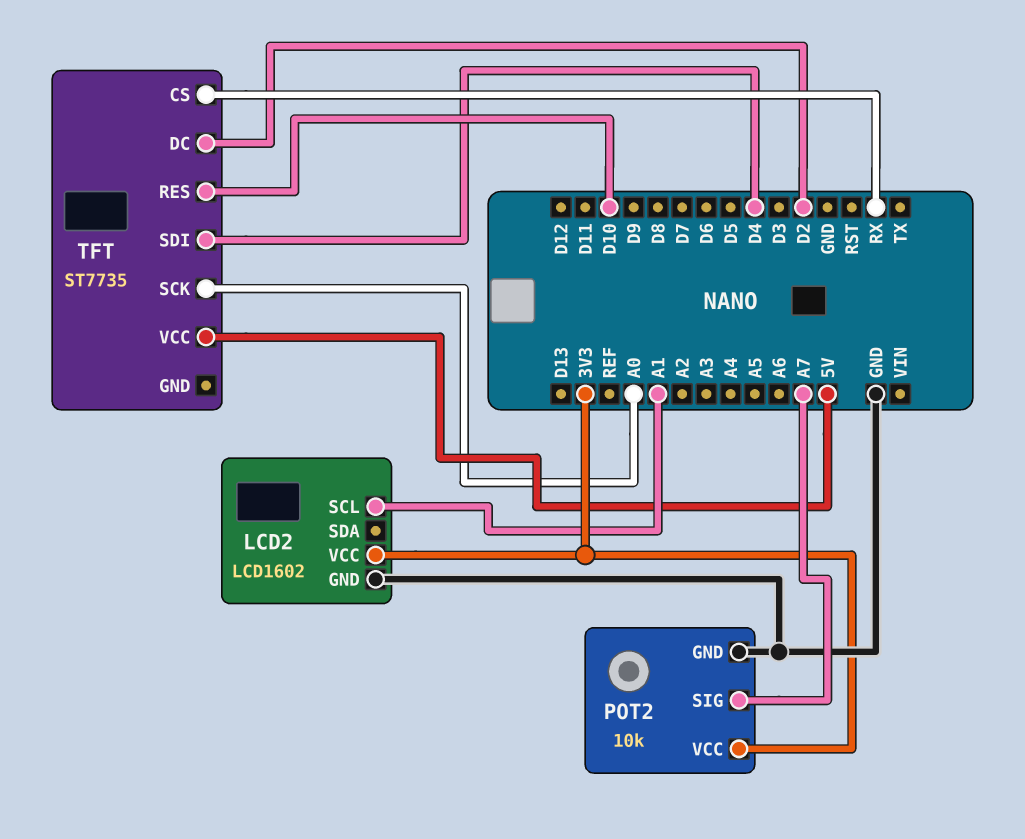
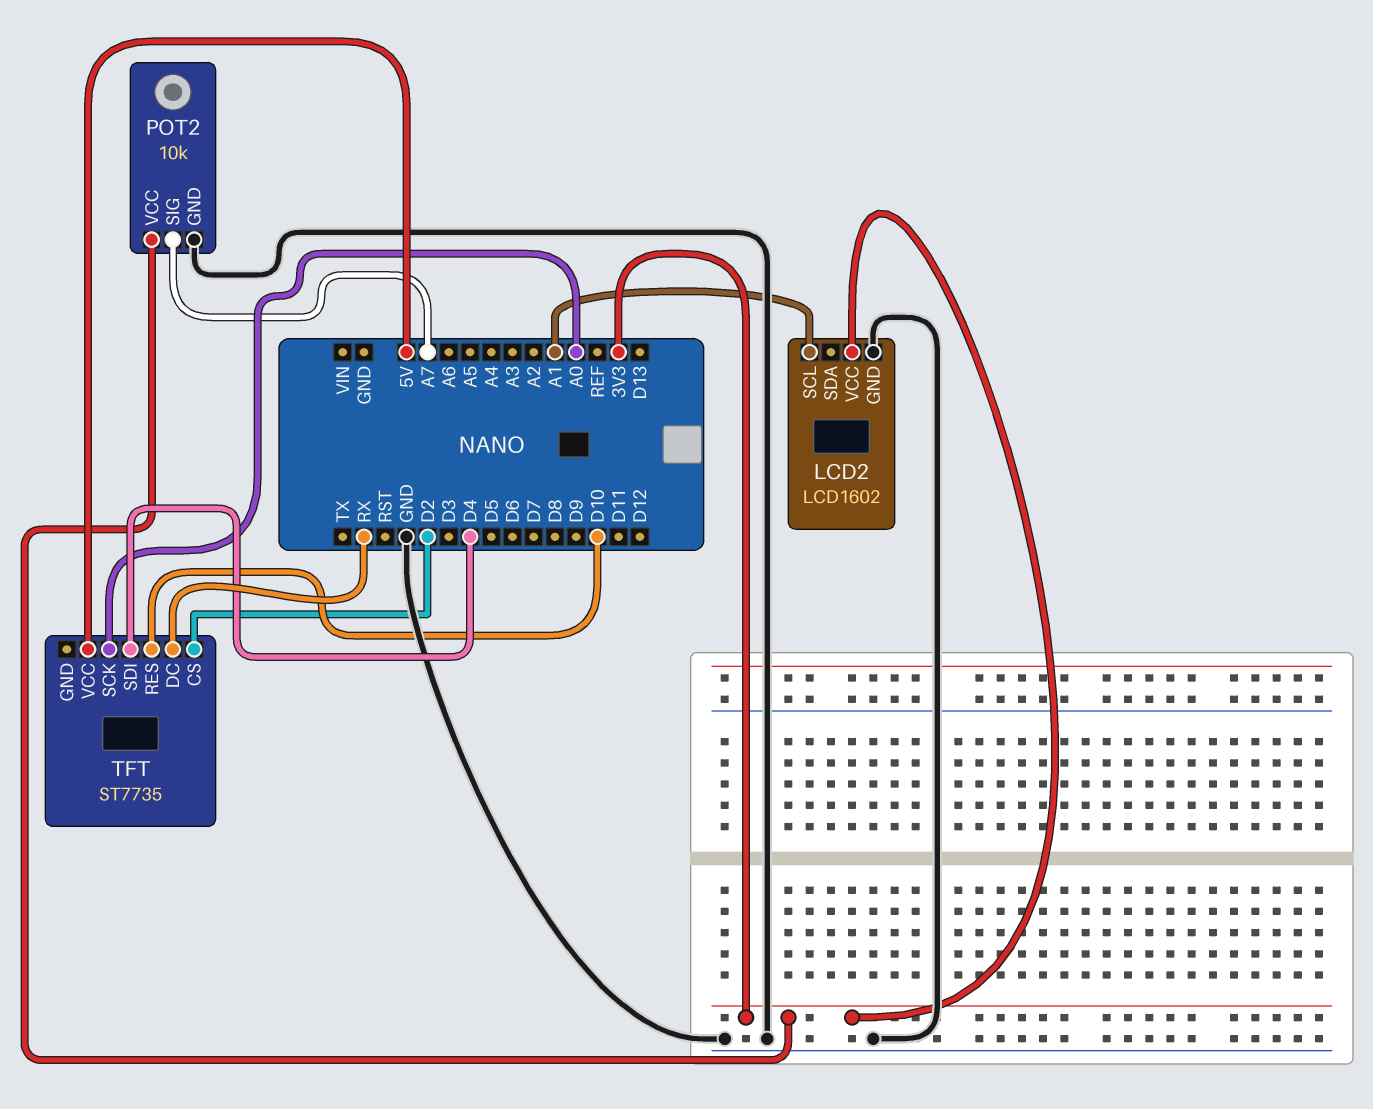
TFT pin CS: RX -> D2
TFT pin DC: D2 -> RX

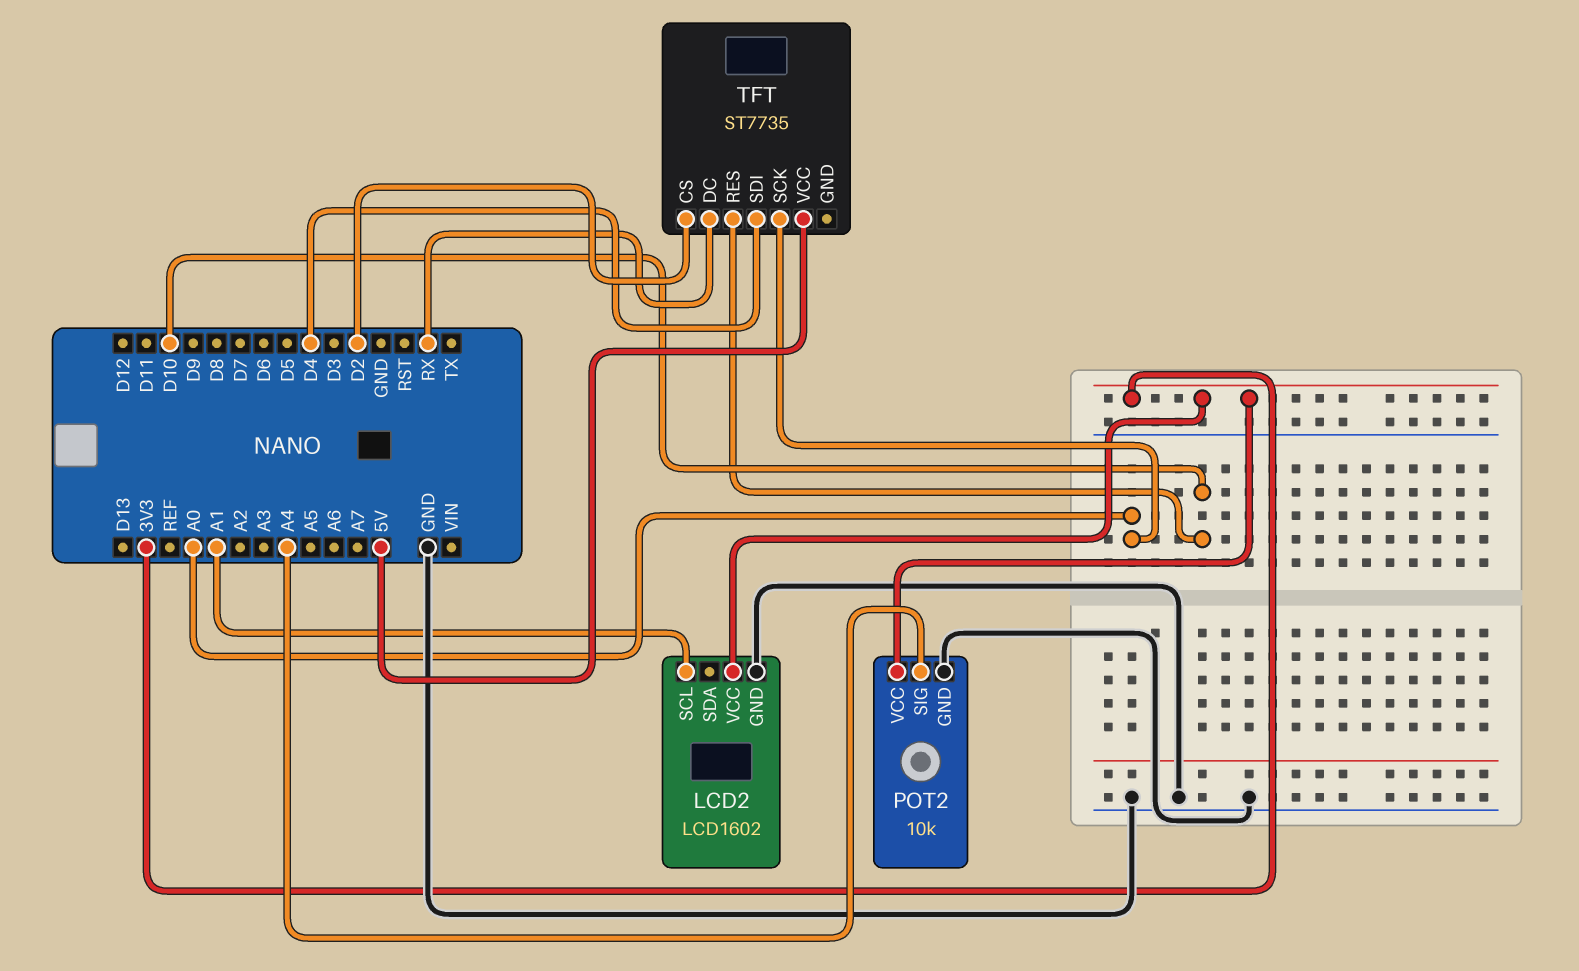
POT2 pin SIG: A7 -> A4

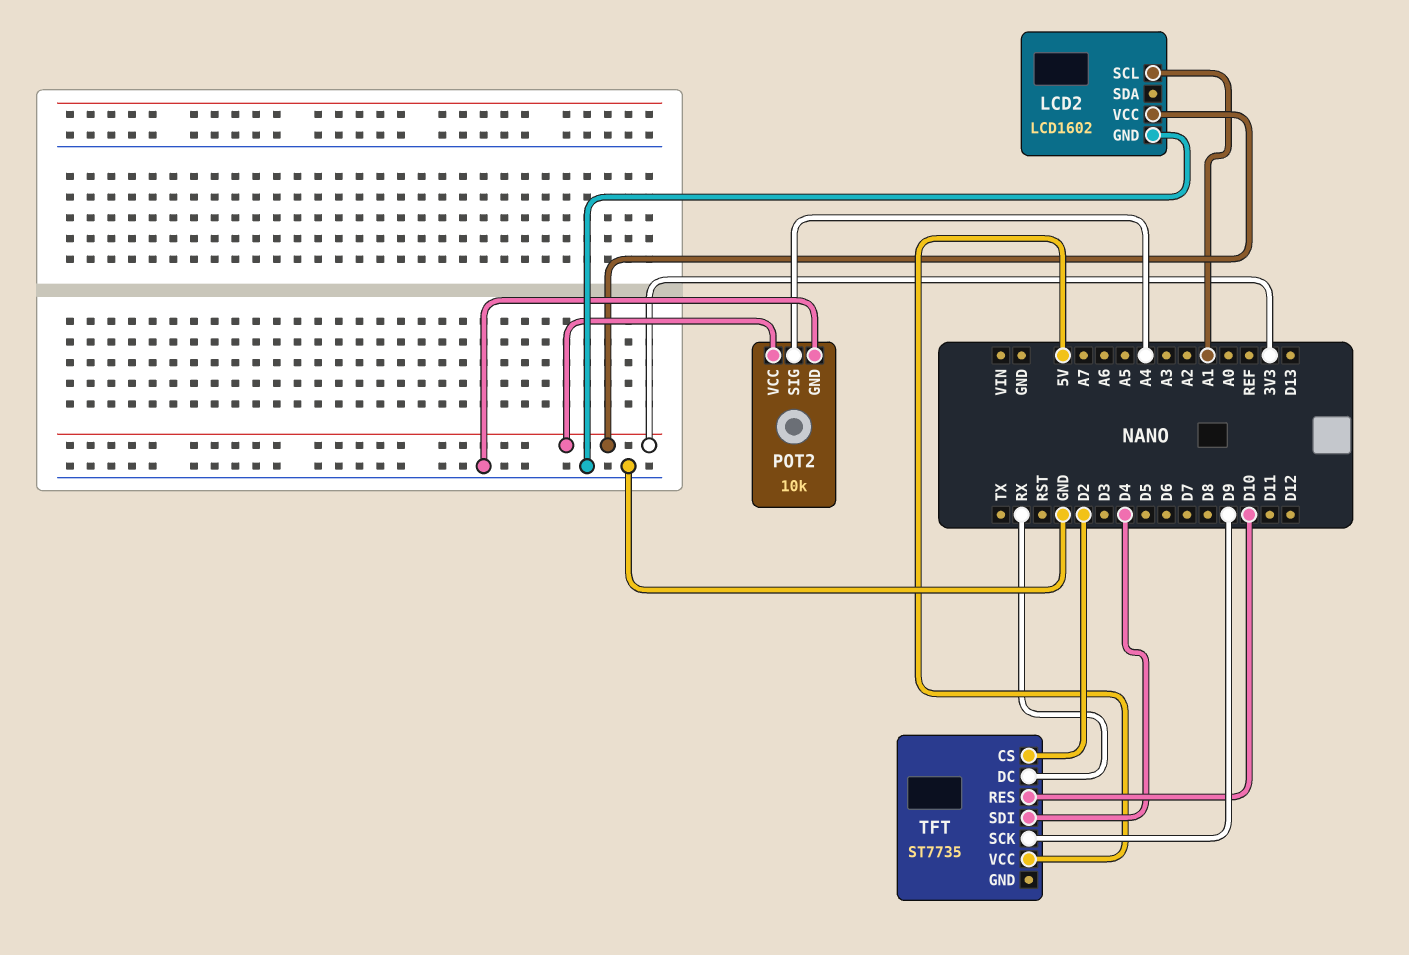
TFT pin SCK: A0 -> D9

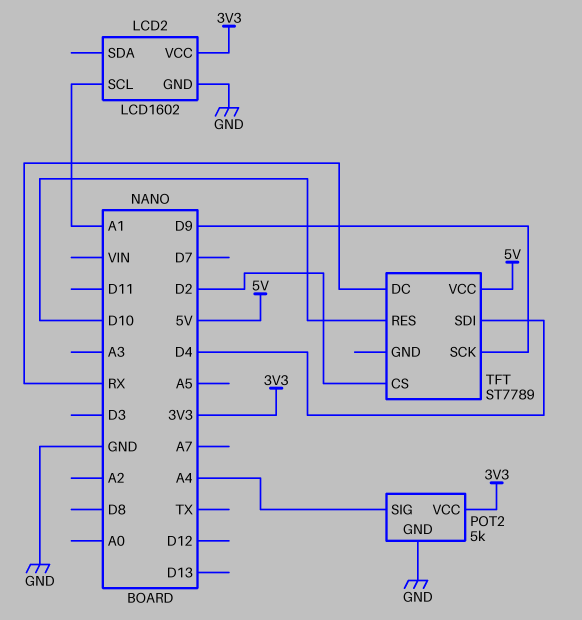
POT2: 10k -> 5k
TFT: ST7735 -> ST7789

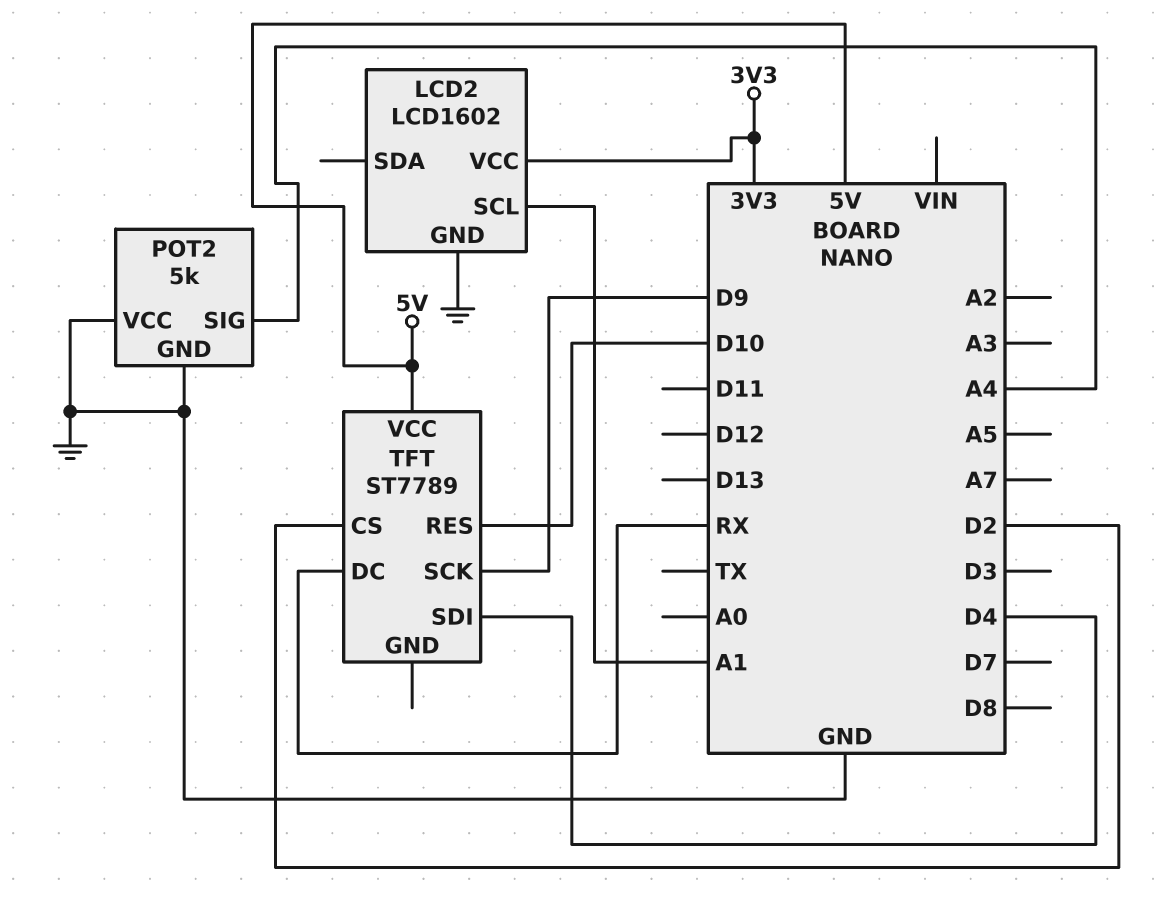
POT2 pin VCC: 3V3 -> GND

